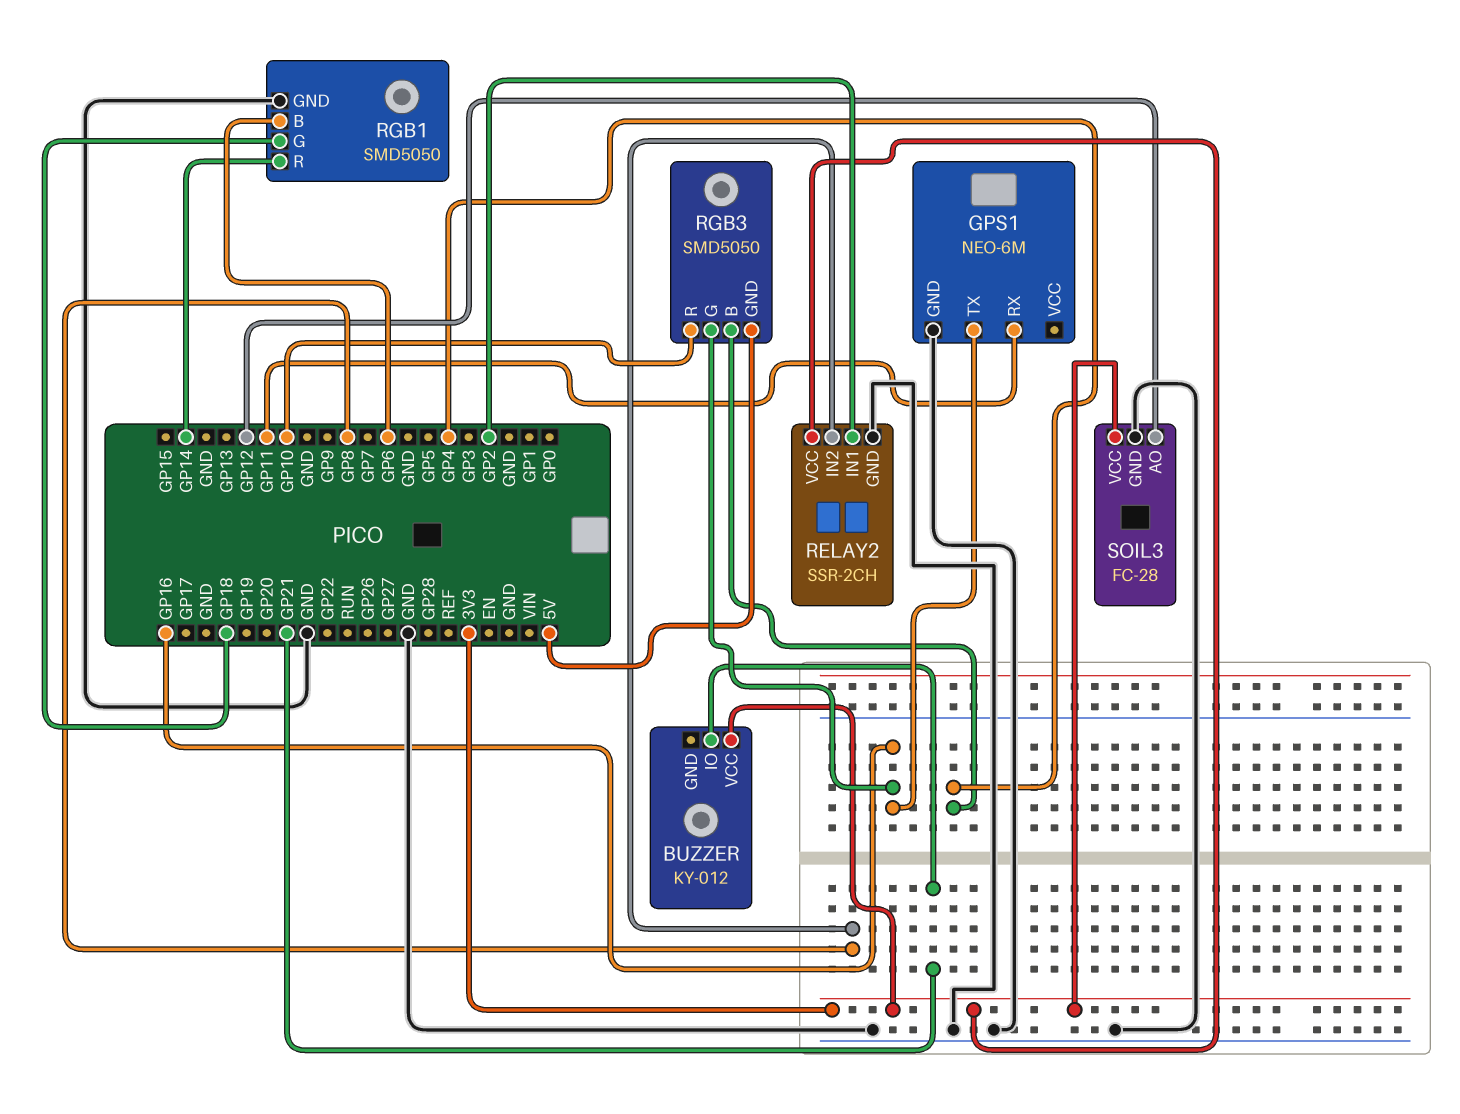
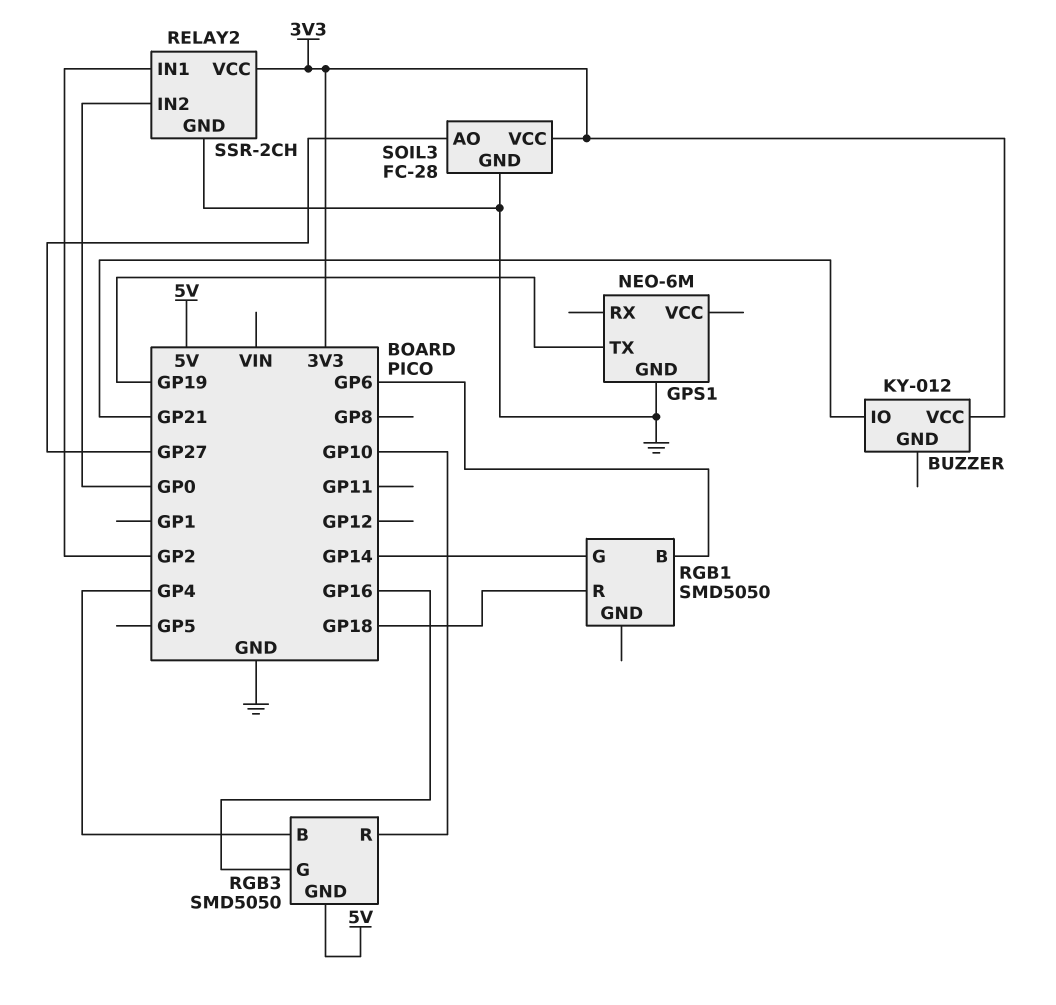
GPS1 pin RX: GP11 -> none
GPS1 pin TX: GP16 -> GP19
RELAY2 pin IN2: GP8 -> GP0
RGB1 pin G: GP18 -> GP14
RGB1 pin GND: GND -> none
RGB1 pin R: GP14 -> GP18
SOIL3 pin AO: GP12 -> GP27

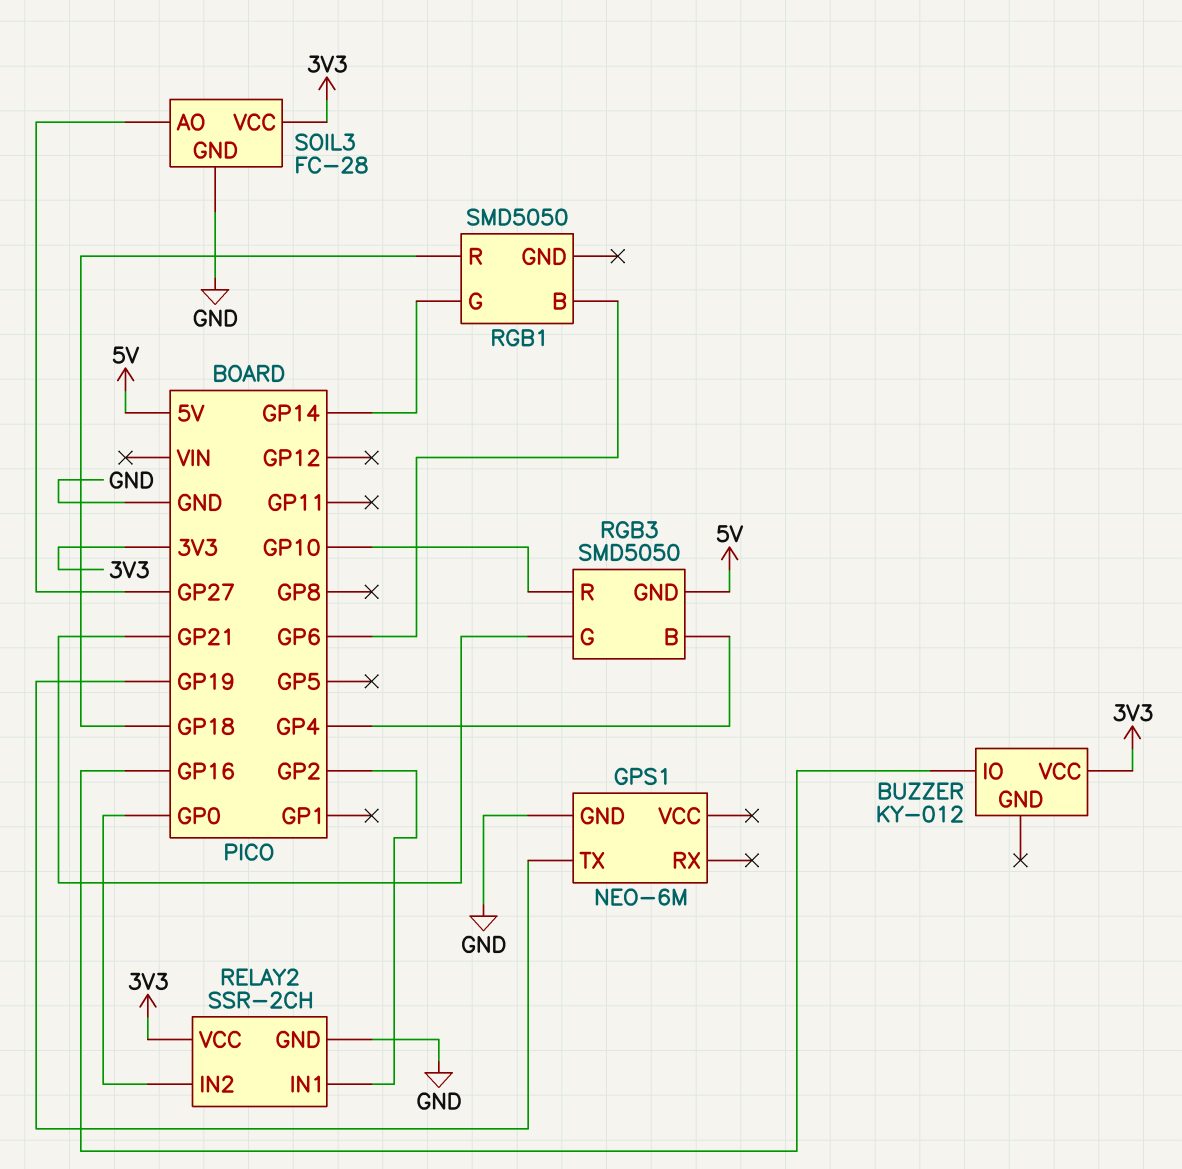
BUZZER pin IO: GP21 -> GP16
RGB3 pin G: GP16 -> GP21

